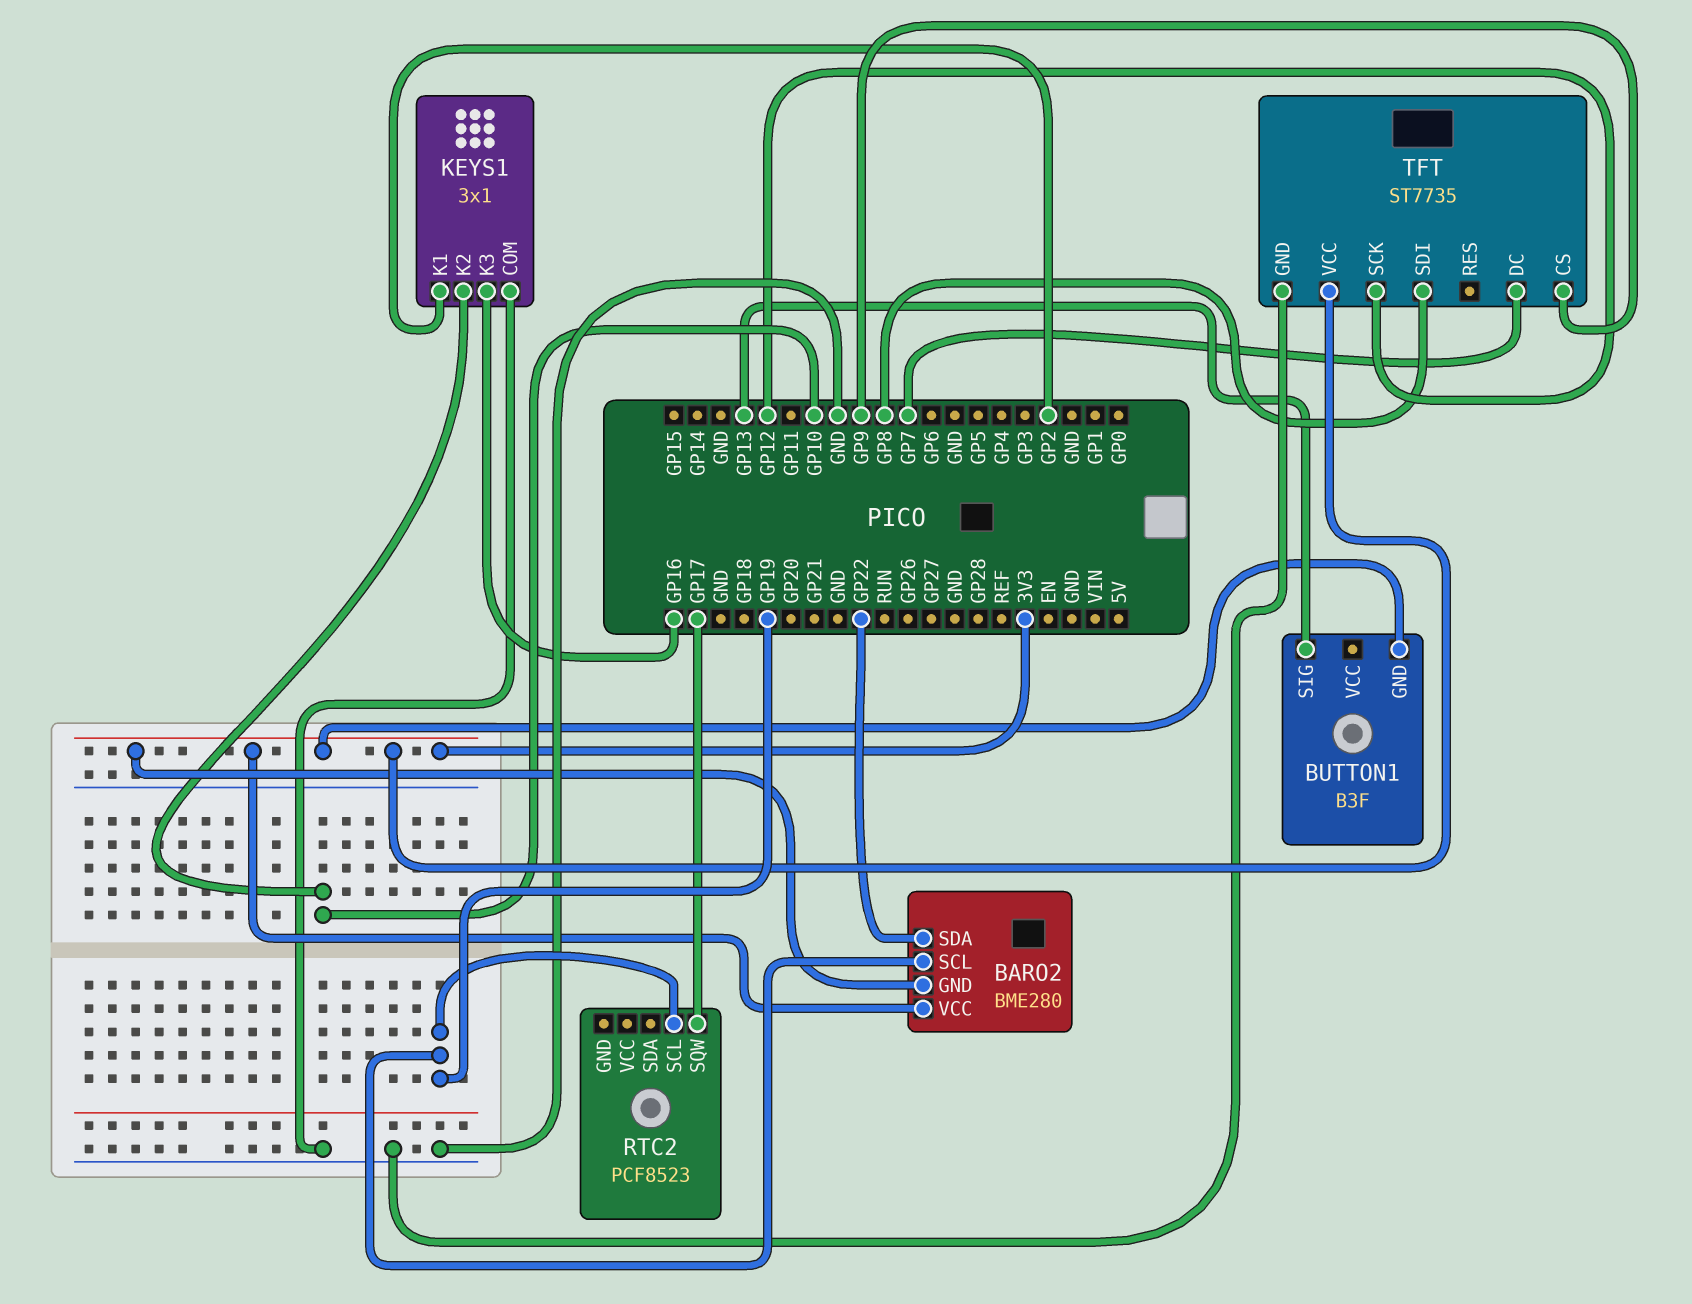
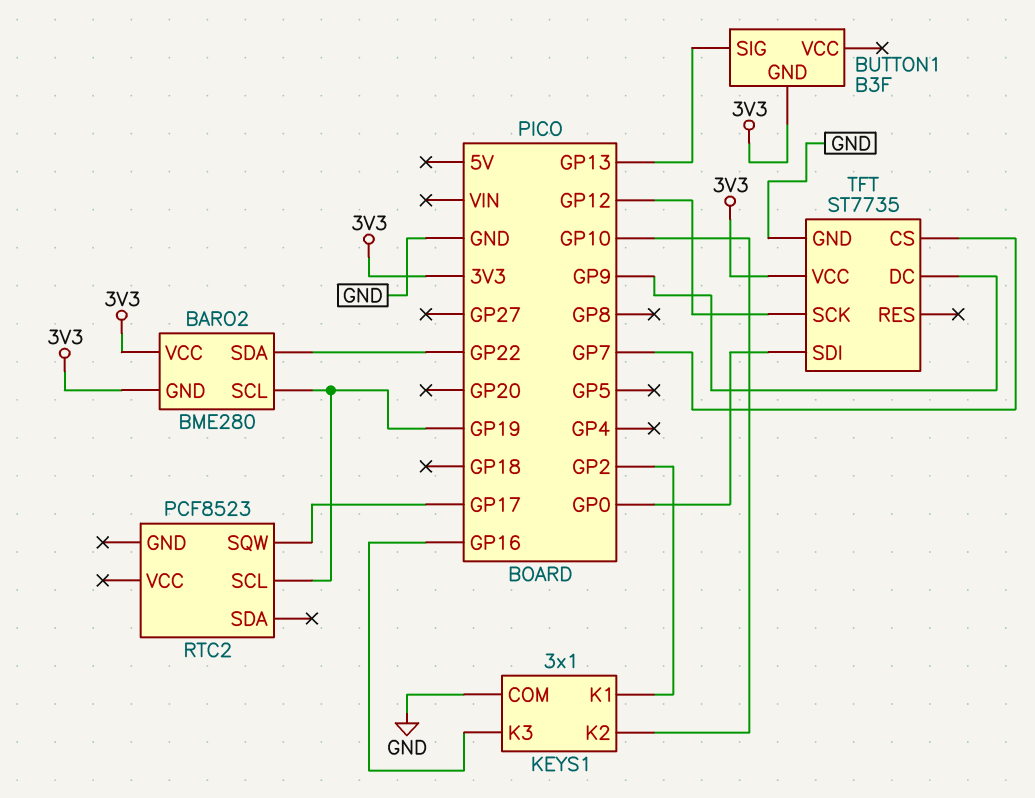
TFT pin CS: GP9 -> GP7
TFT pin DC: GP7 -> GP9
TFT pin SDI: GP8 -> GP0

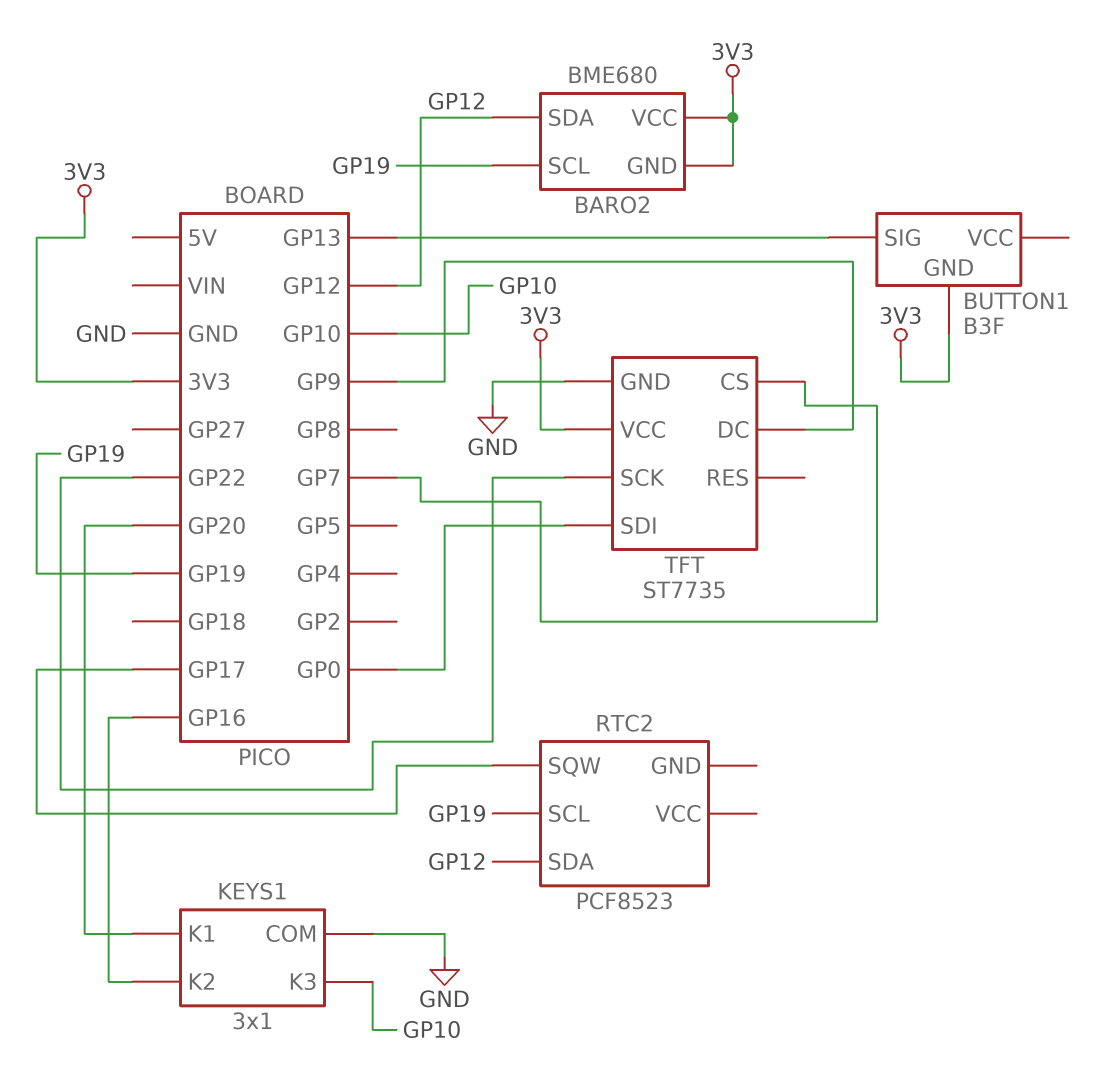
BARO2: BME280 -> BME680
BARO2 pin SDA: GP22 -> GP12
KEYS1 pin K1: GP2 -> GP20
KEYS1 pin K2: GP10 -> GP16
KEYS1 pin K3: GP16 -> GP10
RTC2 pin SDA: none -> GP12
TFT pin SCK: GP12 -> GP22

